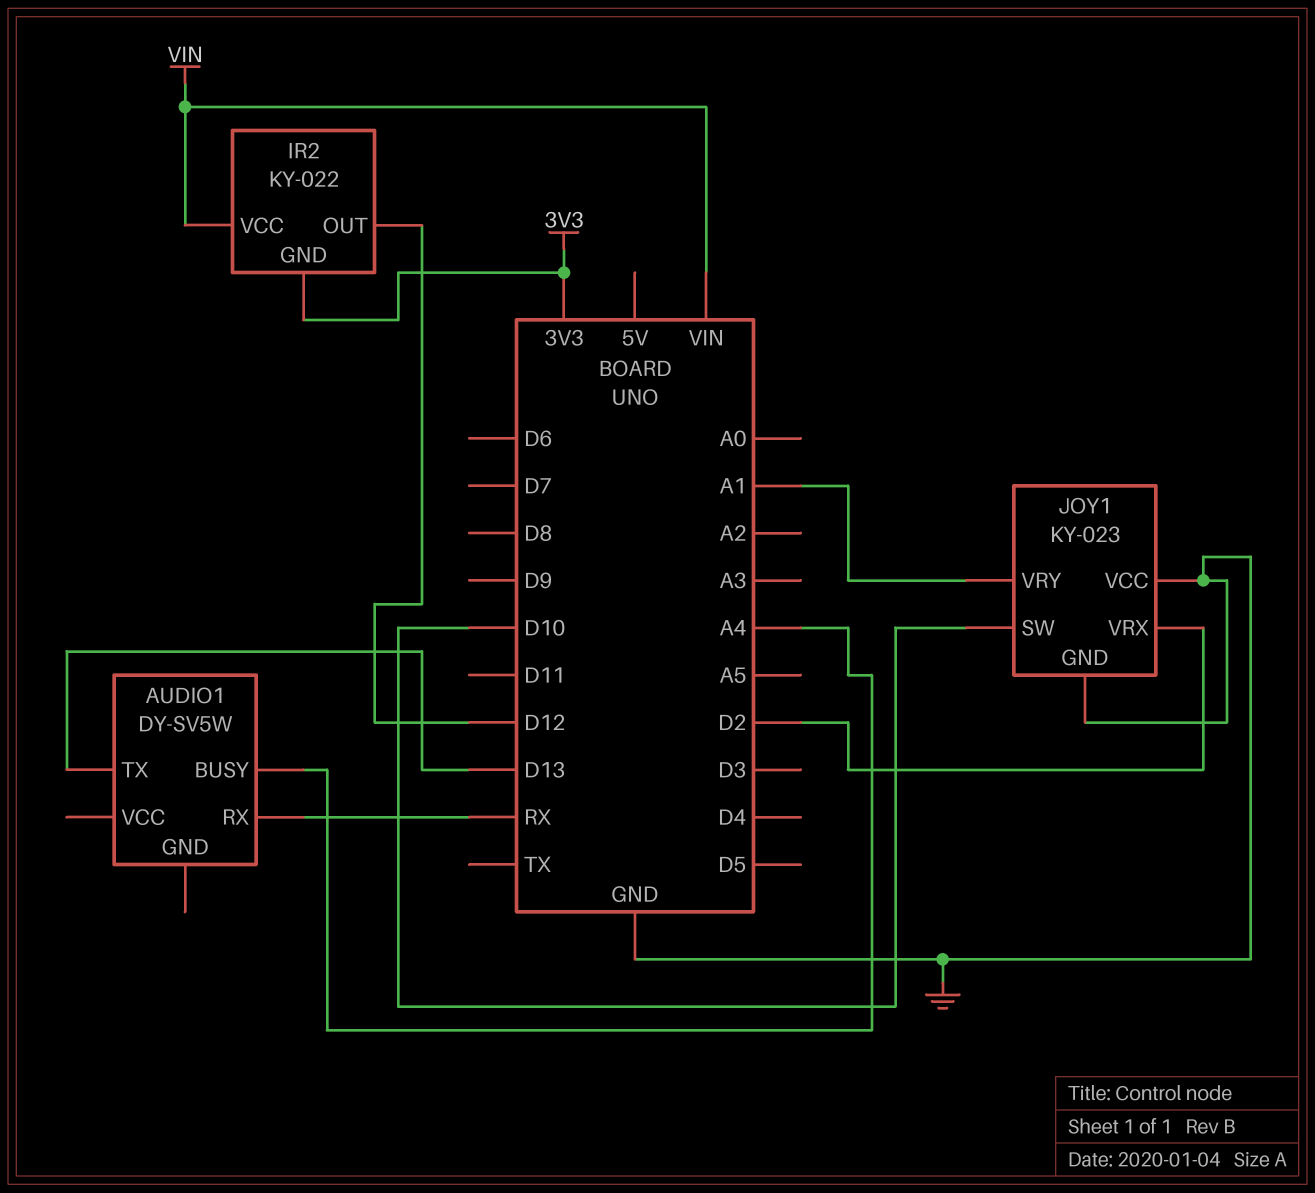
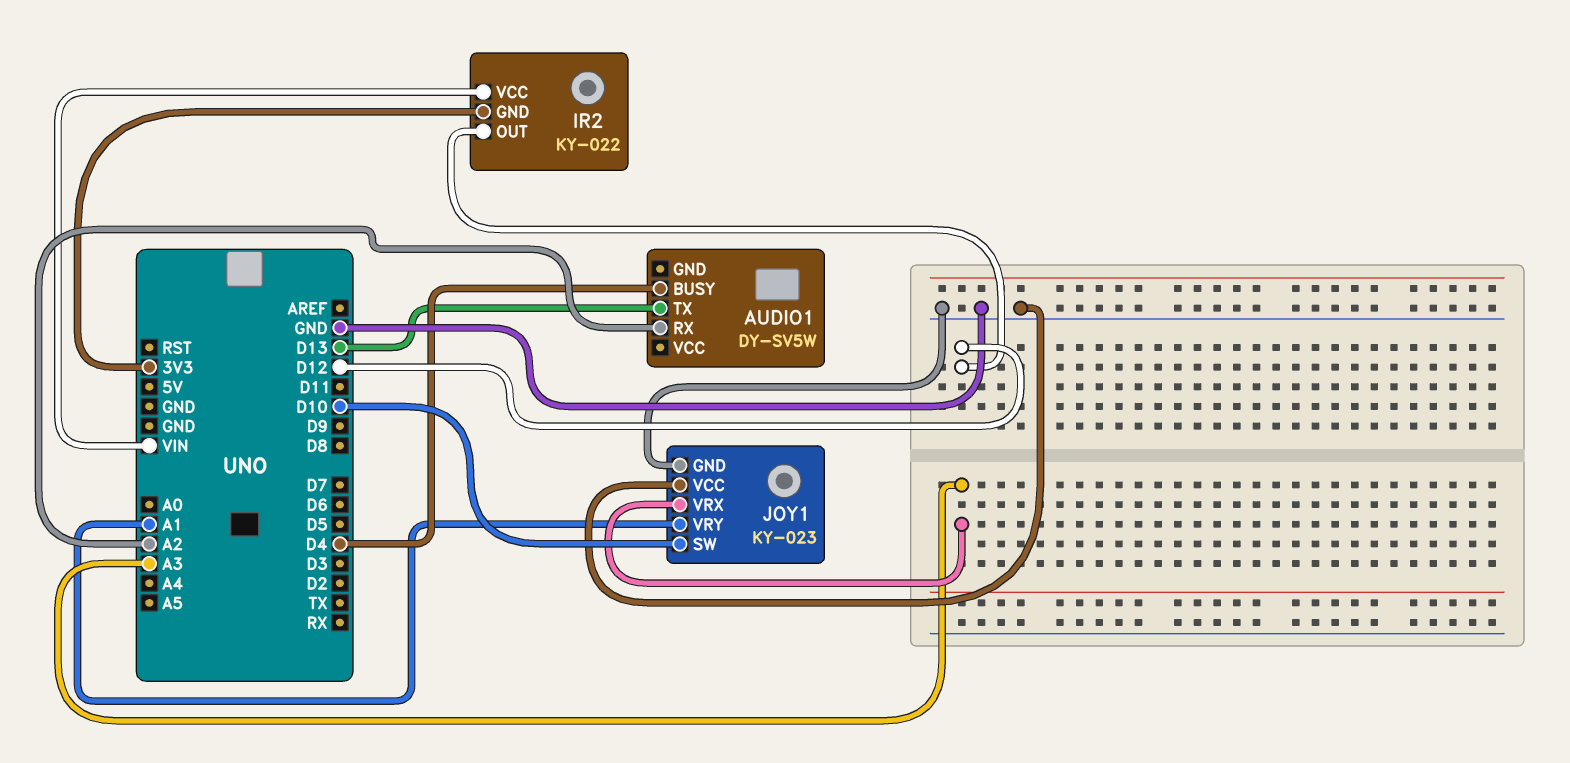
AUDIO1 pin BUSY: A4 -> D4
AUDIO1 pin RX: RX -> A2
JOY1 pin VRX: D2 -> A3

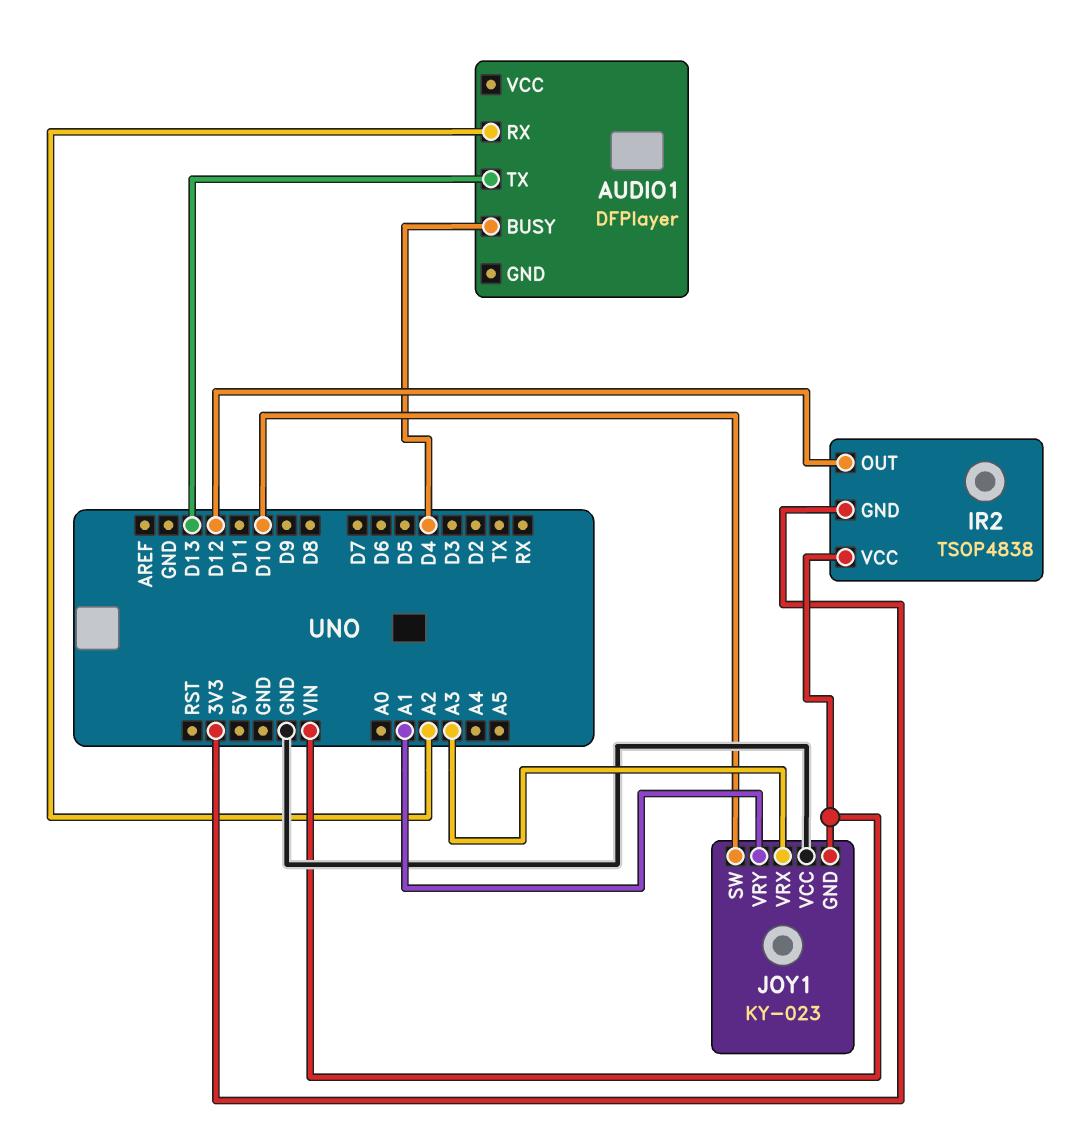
AUDIO1: DY-SV5W -> DFPlayer
IR2: KY-022 -> TSOP4838
JOY1 pin GND: GND -> VIN

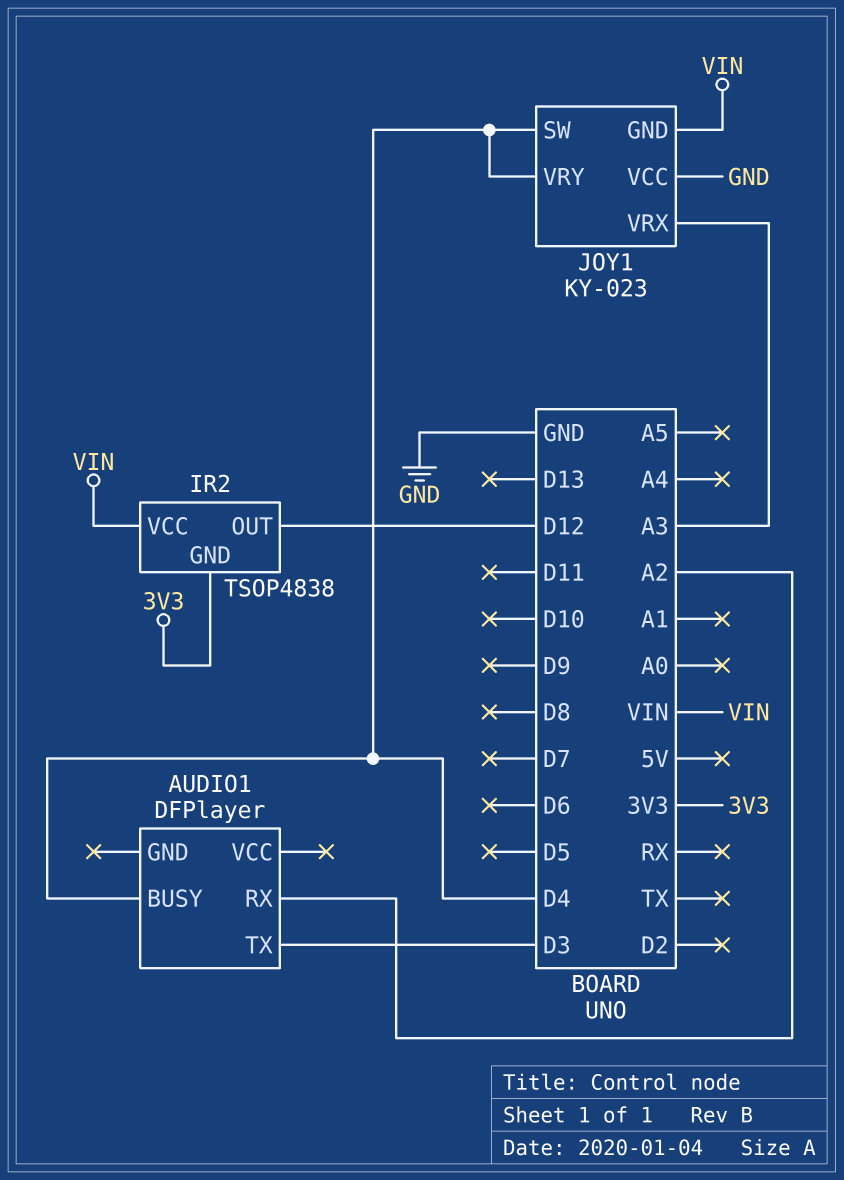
AUDIO1 pin TX: D13 -> D3
JOY1 pin SW: D10 -> D4
JOY1 pin VRY: A1 -> D4

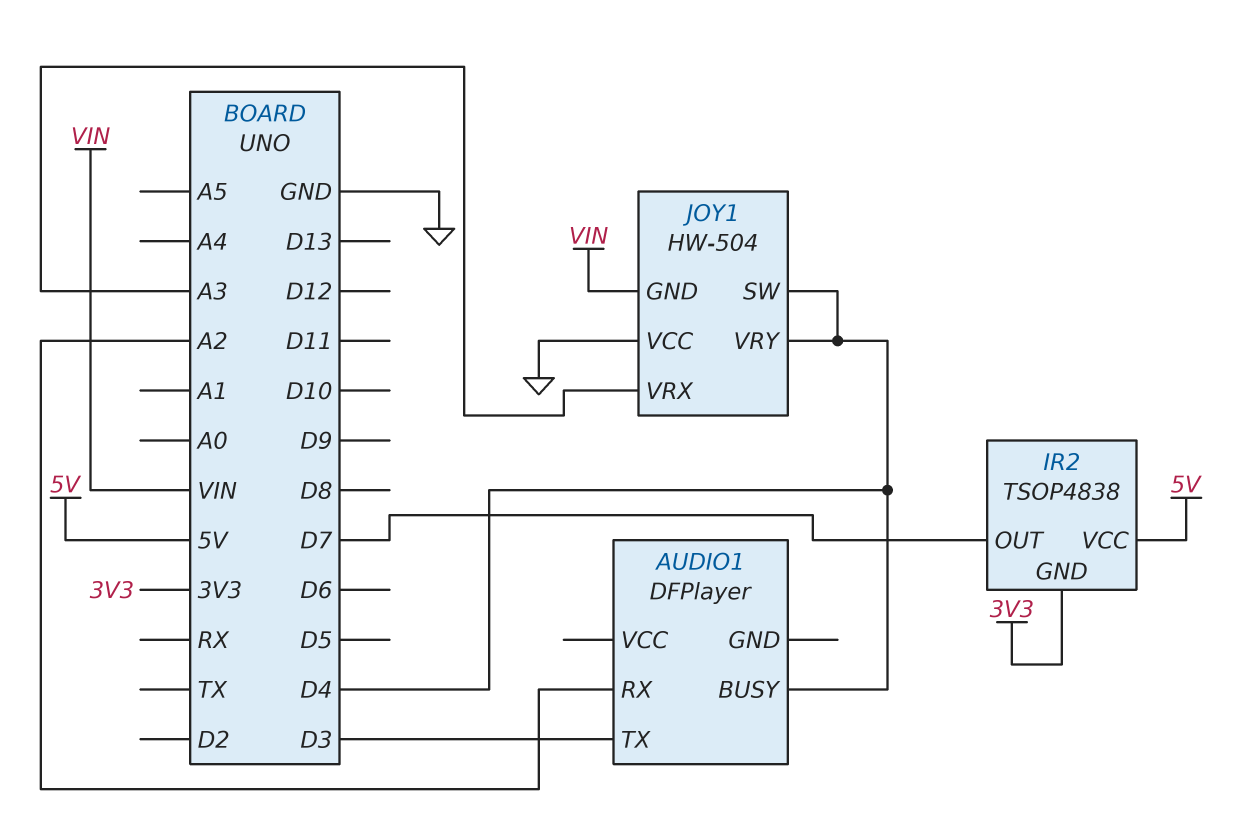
IR2 pin OUT: D12 -> D7
IR2 pin VCC: VIN -> 5V
JOY1: KY-023 -> HW-504

